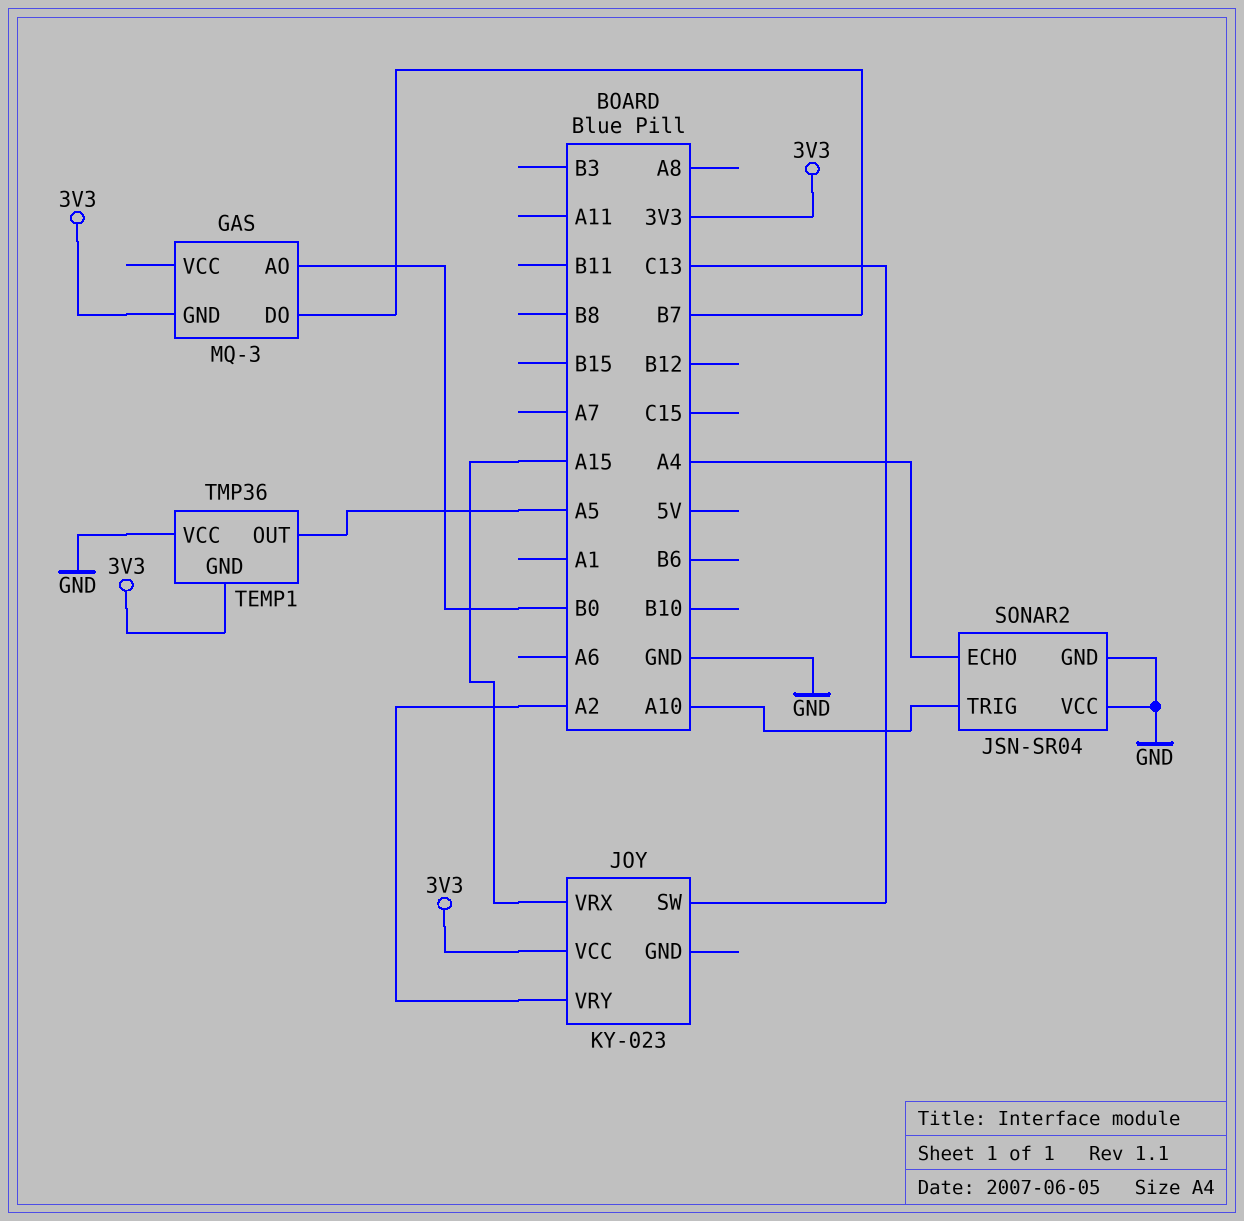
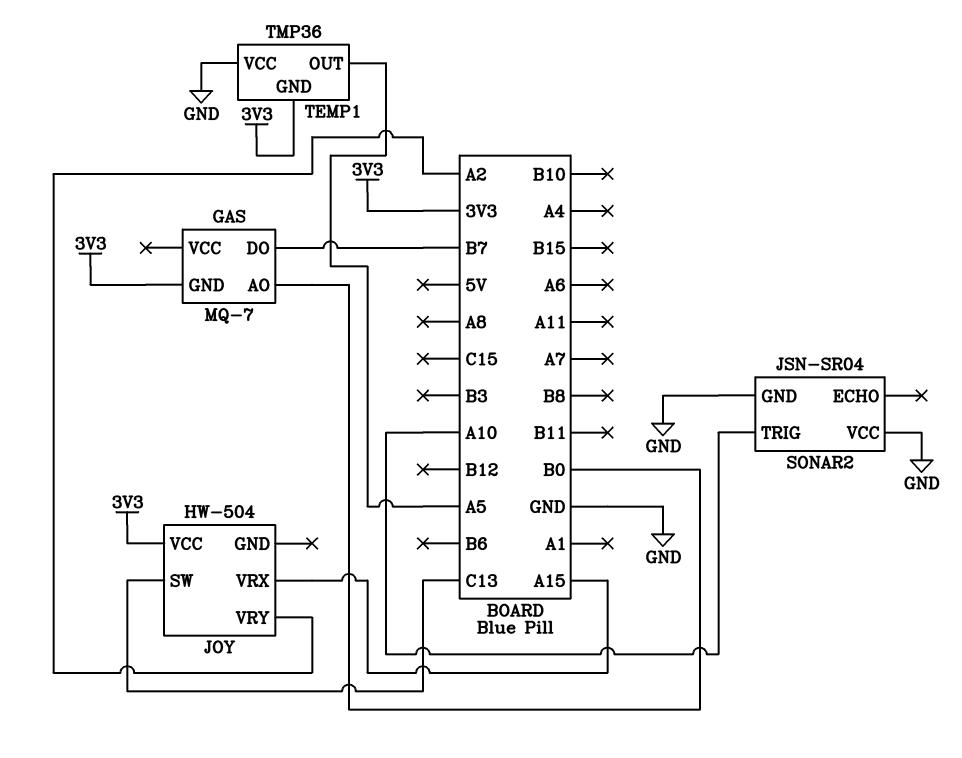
GAS: MQ-3 -> MQ-7
JOY: KY-023 -> HW-504
SONAR2 pin ECHO: A4 -> none

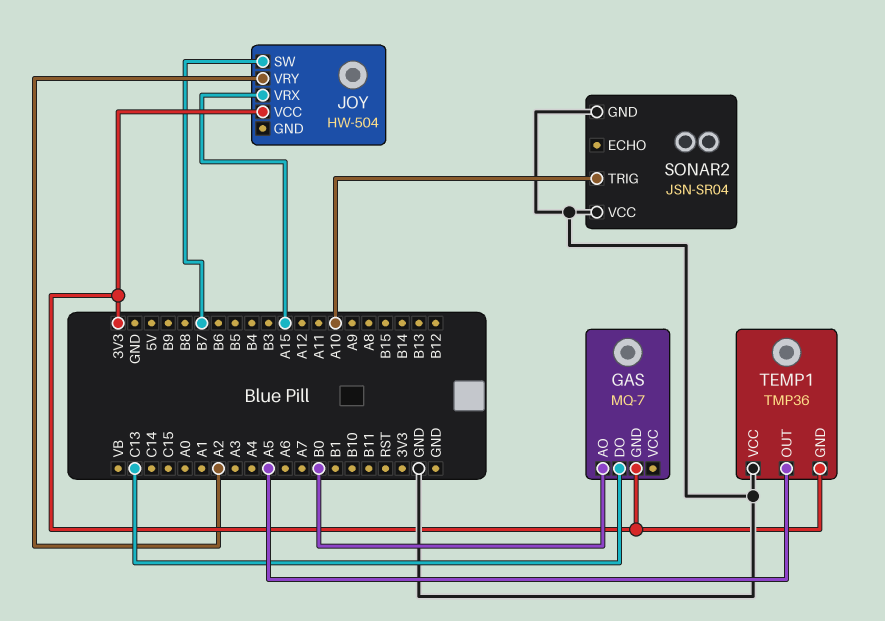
GAS pin DO: B7 -> C13
JOY pin SW: C13 -> B7

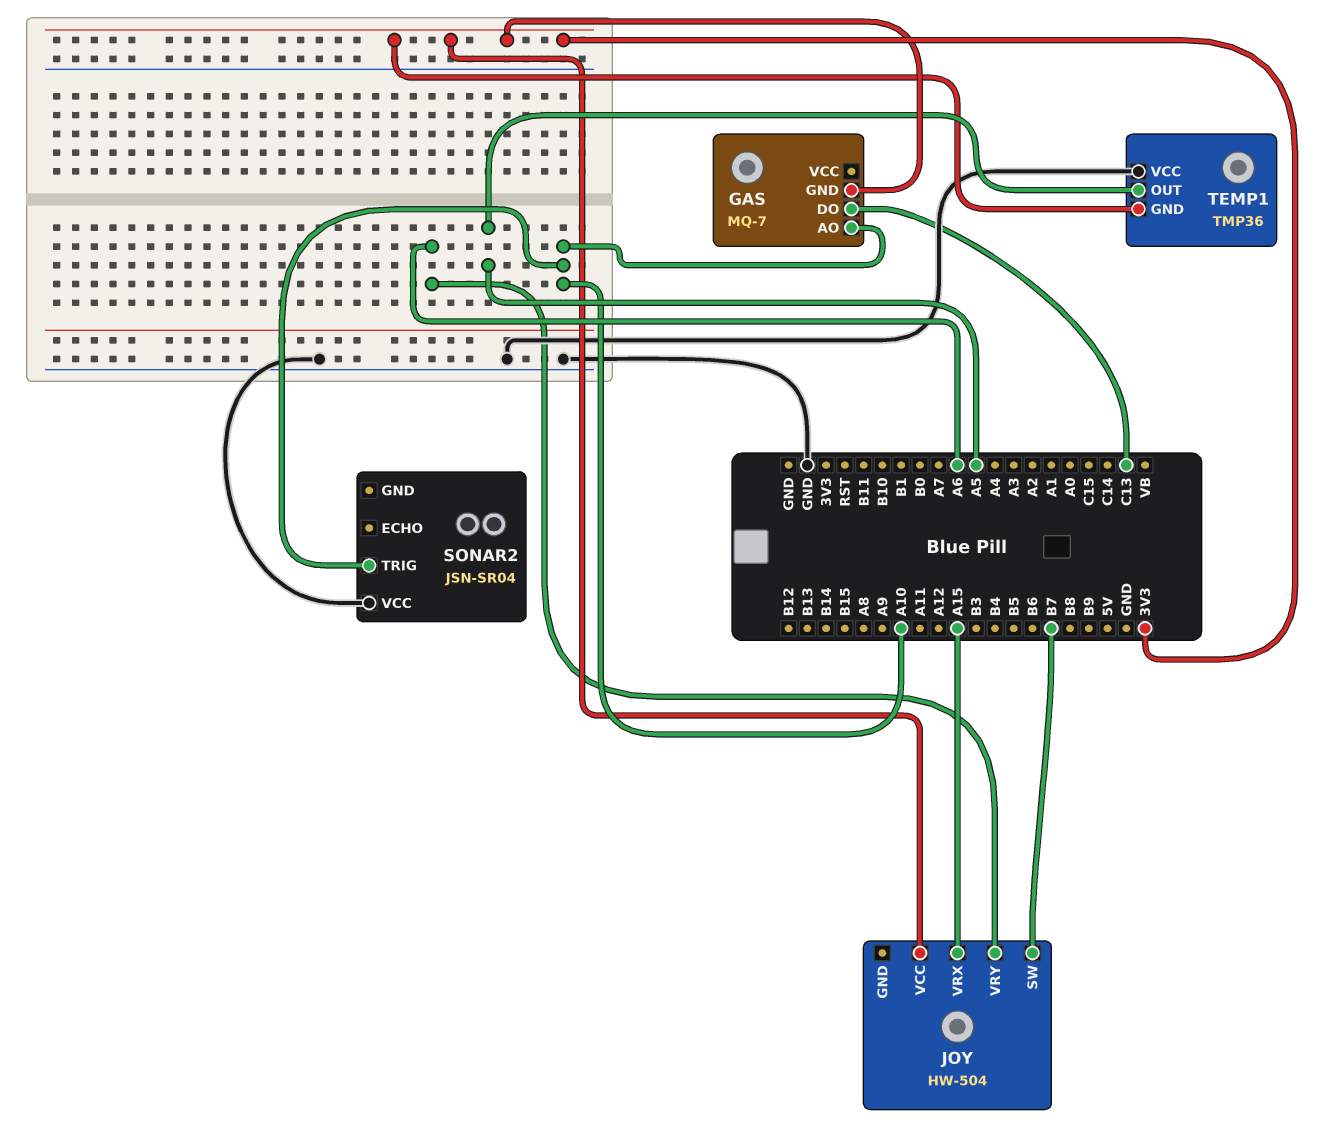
GAS pin AO: B0 -> A10
JOY pin VRY: A2 -> A6
SONAR2 pin GND: GND -> none

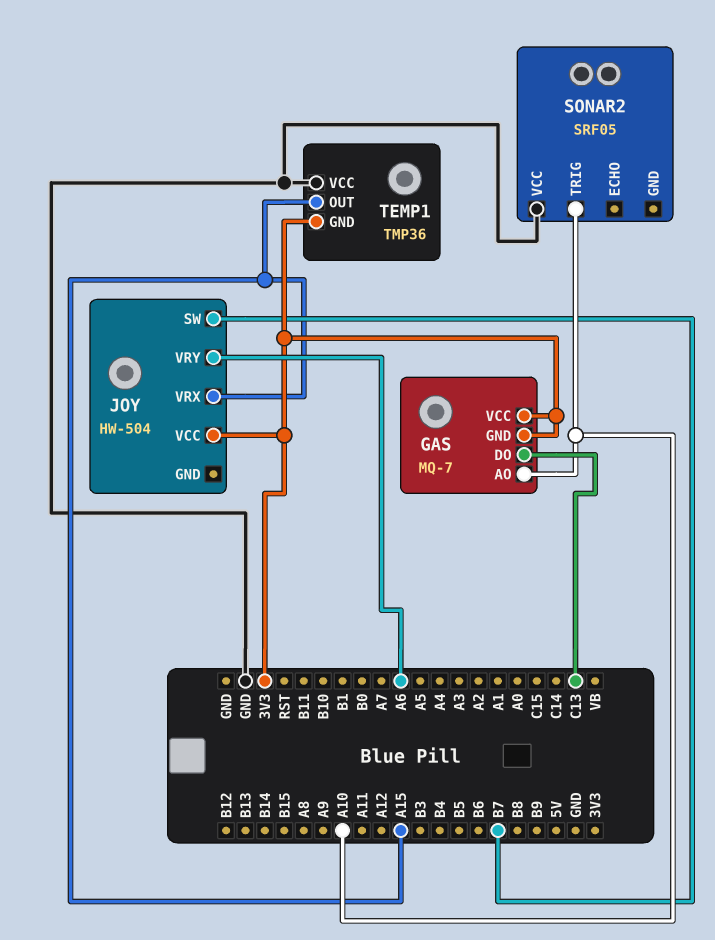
GAS pin VCC: none -> 3V3
SONAR2: JSN-SR04 -> SRF05
TEMP1 pin OUT: A5 -> A15

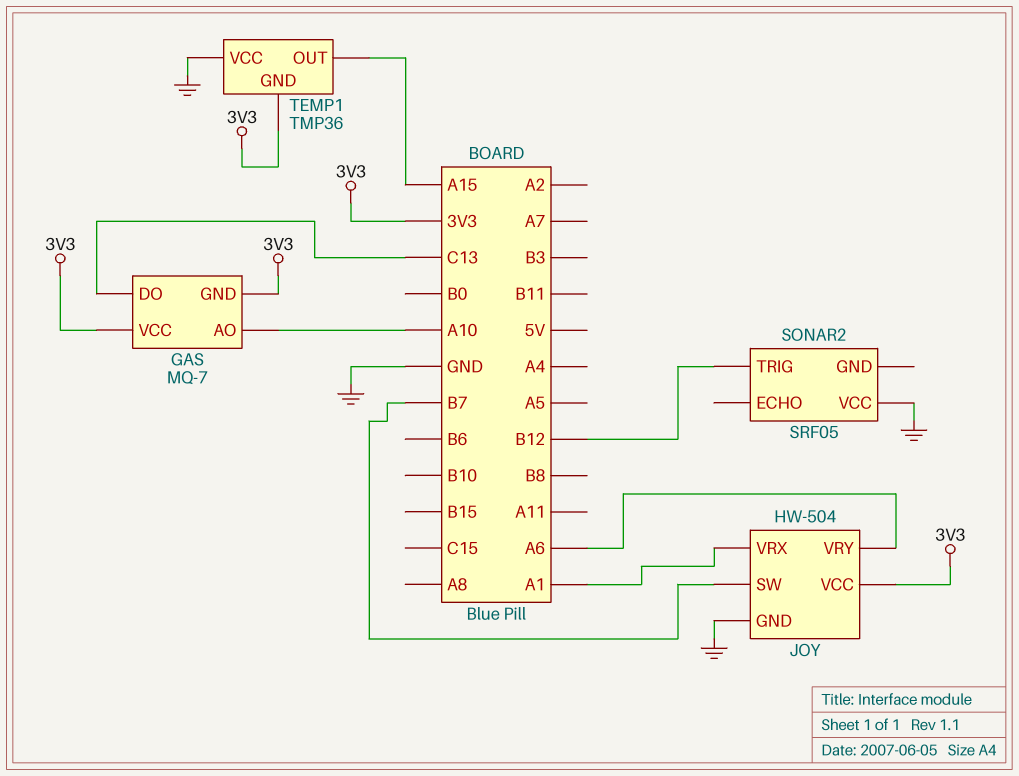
JOY pin GND: none -> GND
JOY pin VRX: A15 -> A1
SONAR2 pin TRIG: A10 -> B12

